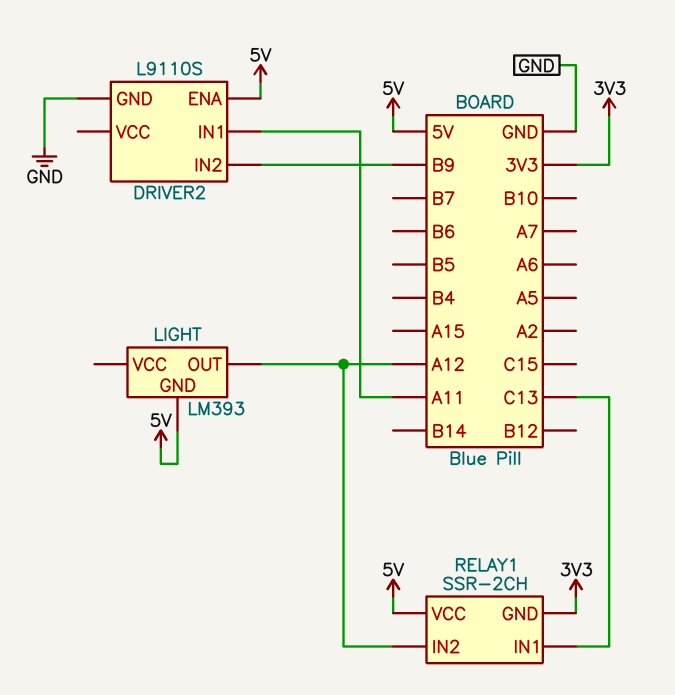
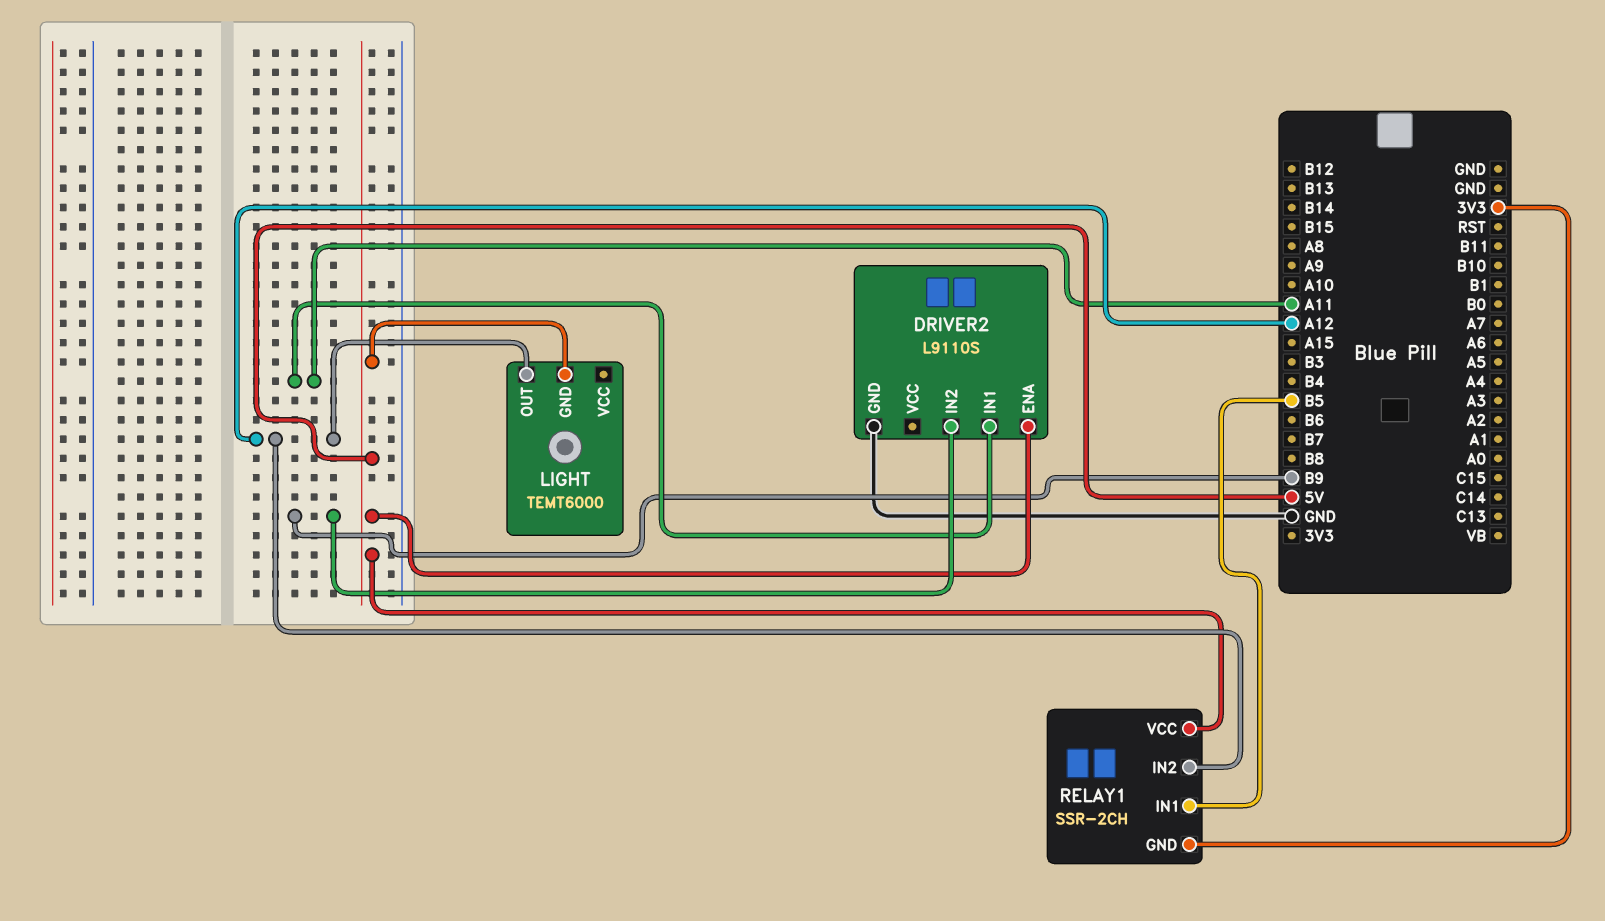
LIGHT: LM393 -> TEMT6000
RELAY1 pin IN1: C13 -> B5

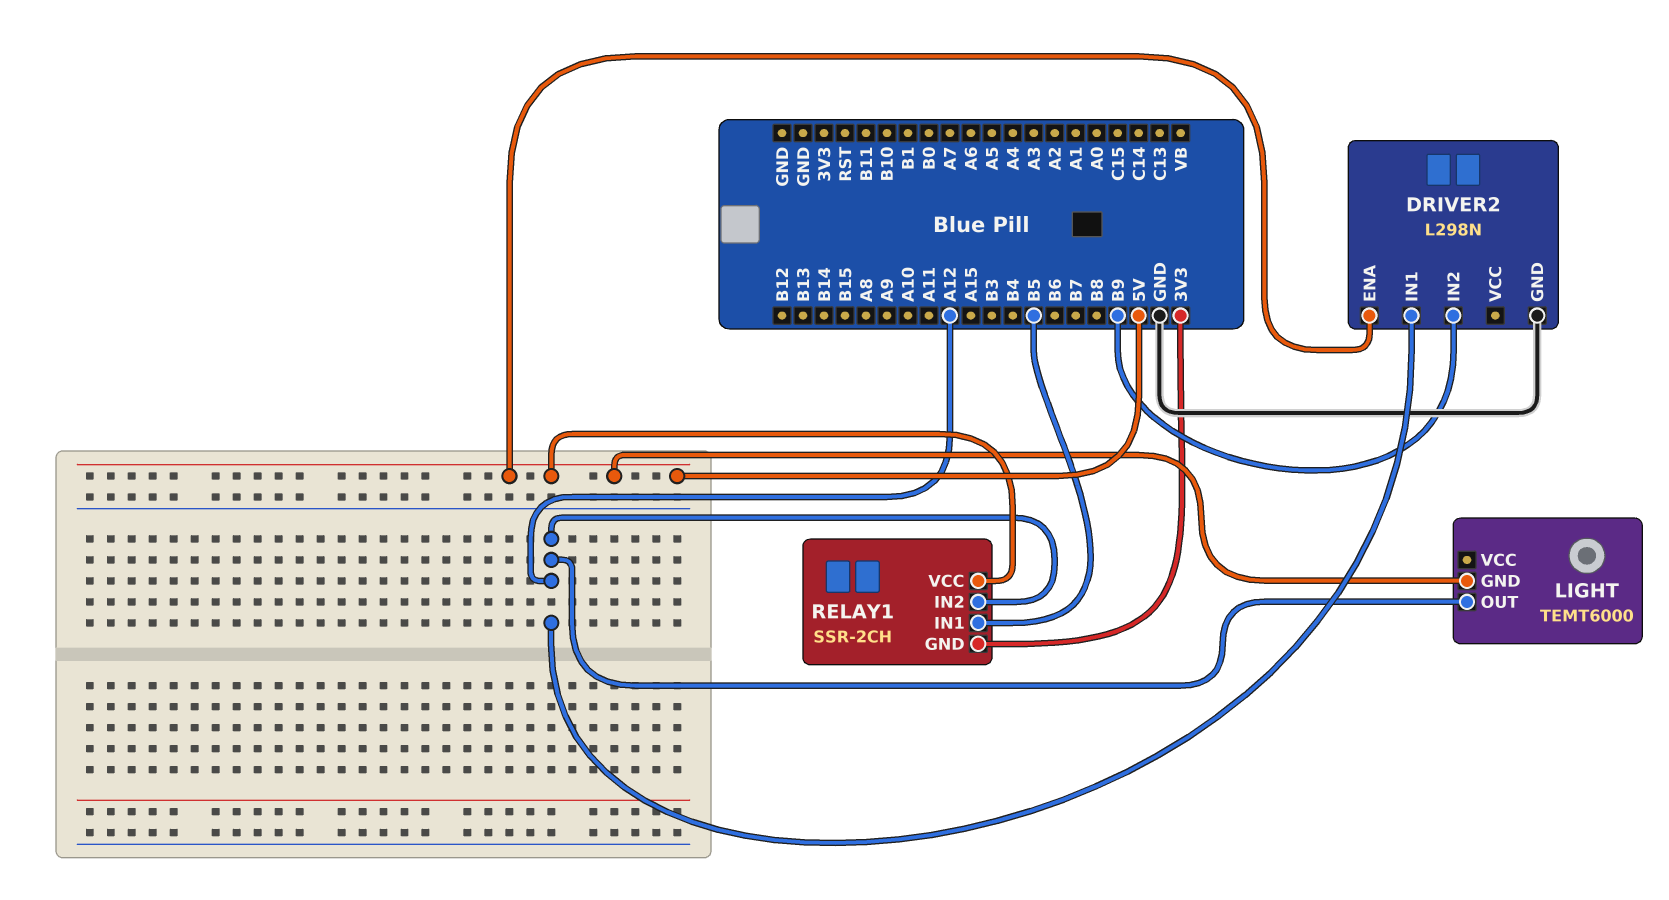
DRIVER2: L9110S -> L298N
DRIVER2 pin IN1: A11 -> A12

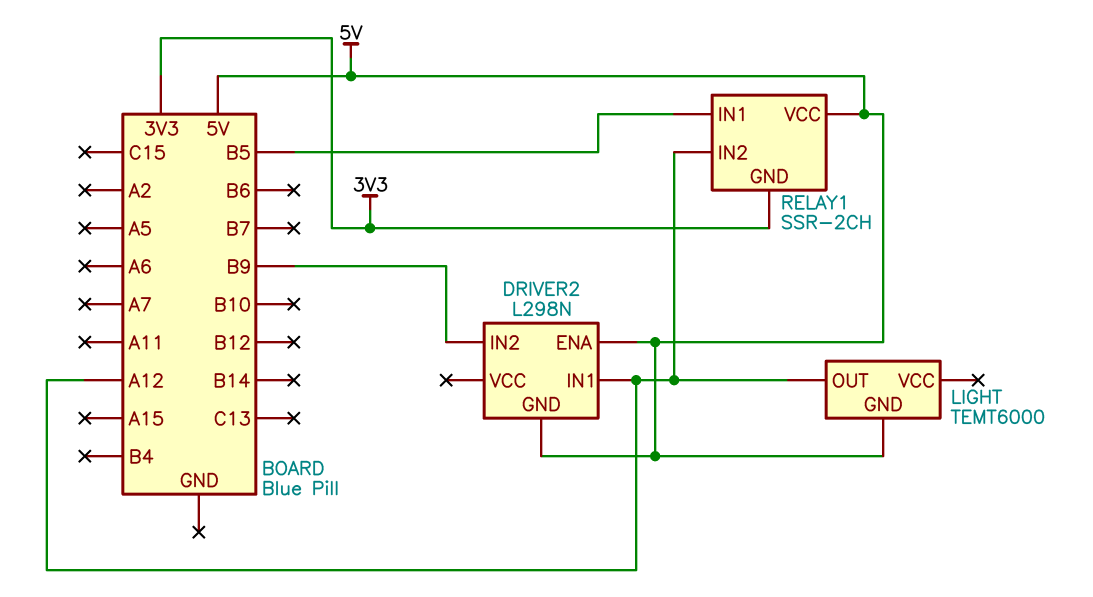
DRIVER2 pin GND: GND -> 5V

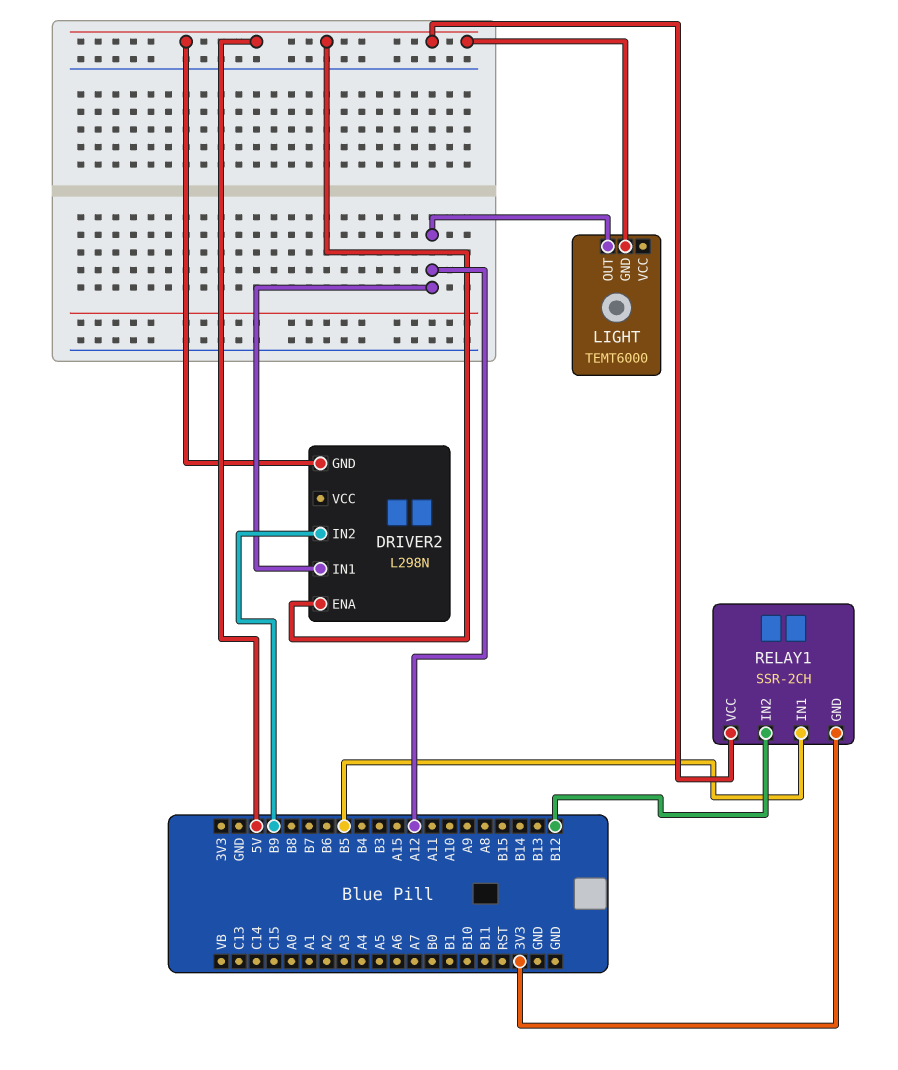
RELAY1 pin IN2: A12 -> B12

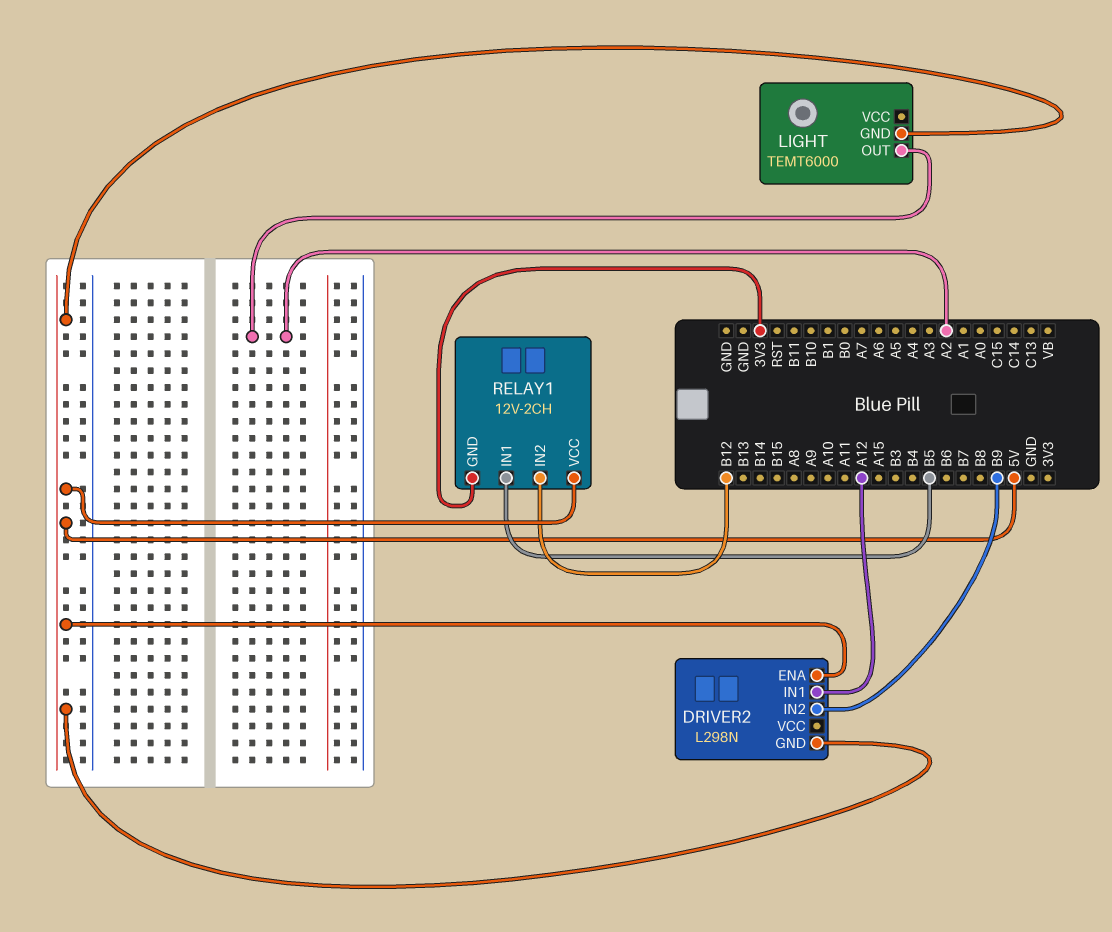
LIGHT pin OUT: A12 -> A2
RELAY1: SSR-2CH -> 12V-2CH

